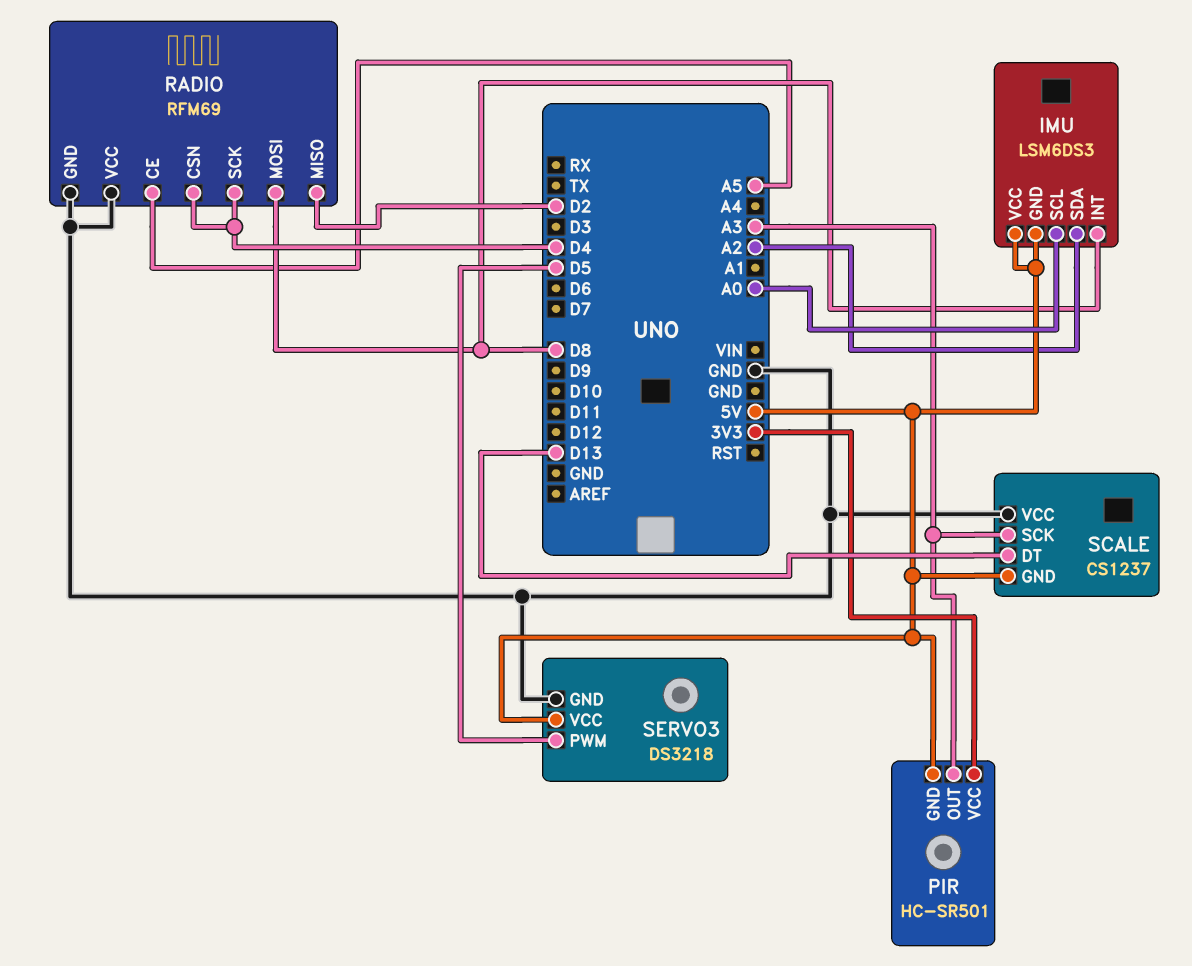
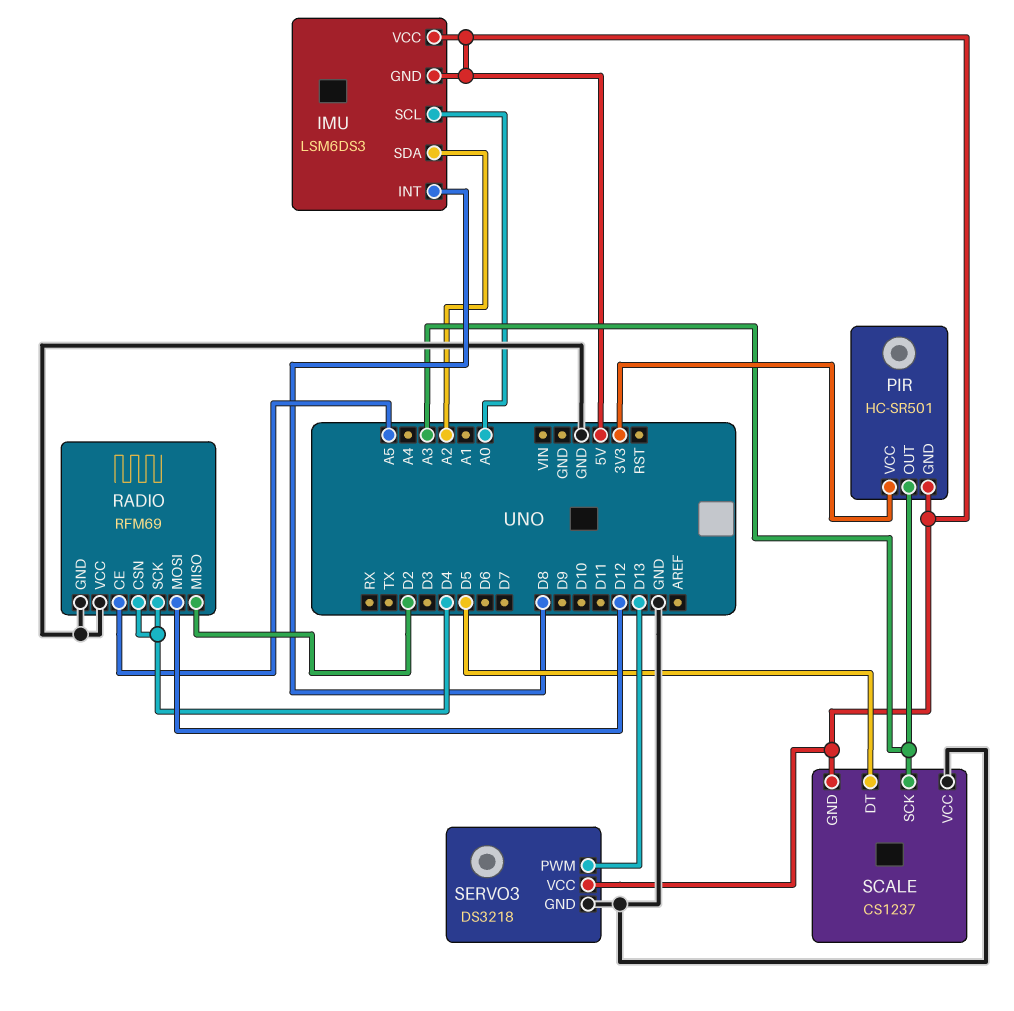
RADIO pin MOSI: D8 -> D12
SCALE pin DT: D13 -> D5
SERVO3 pin PWM: D5 -> D13

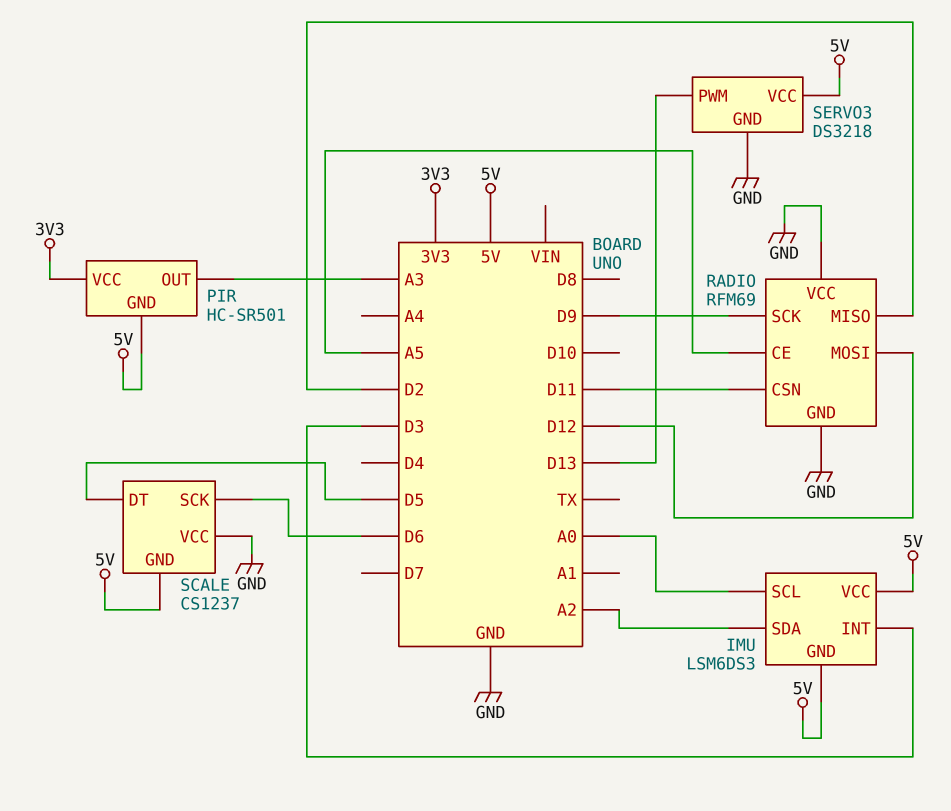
IMU pin INT: D8 -> D3
RADIO pin CSN: D4 -> D11
RADIO pin SCK: D4 -> D9
SCALE pin SCK: A3 -> D6

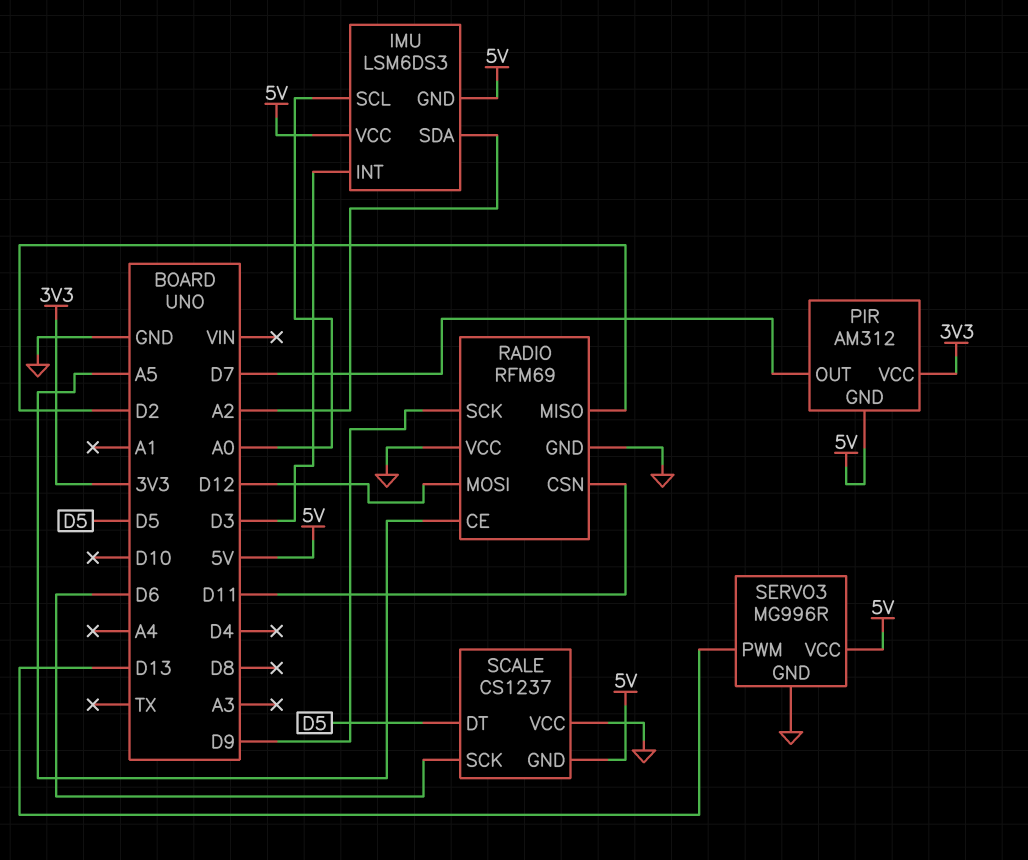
PIR: HC-SR501 -> AM312
PIR pin OUT: A3 -> D7
SERVO3: DS3218 -> MG996R

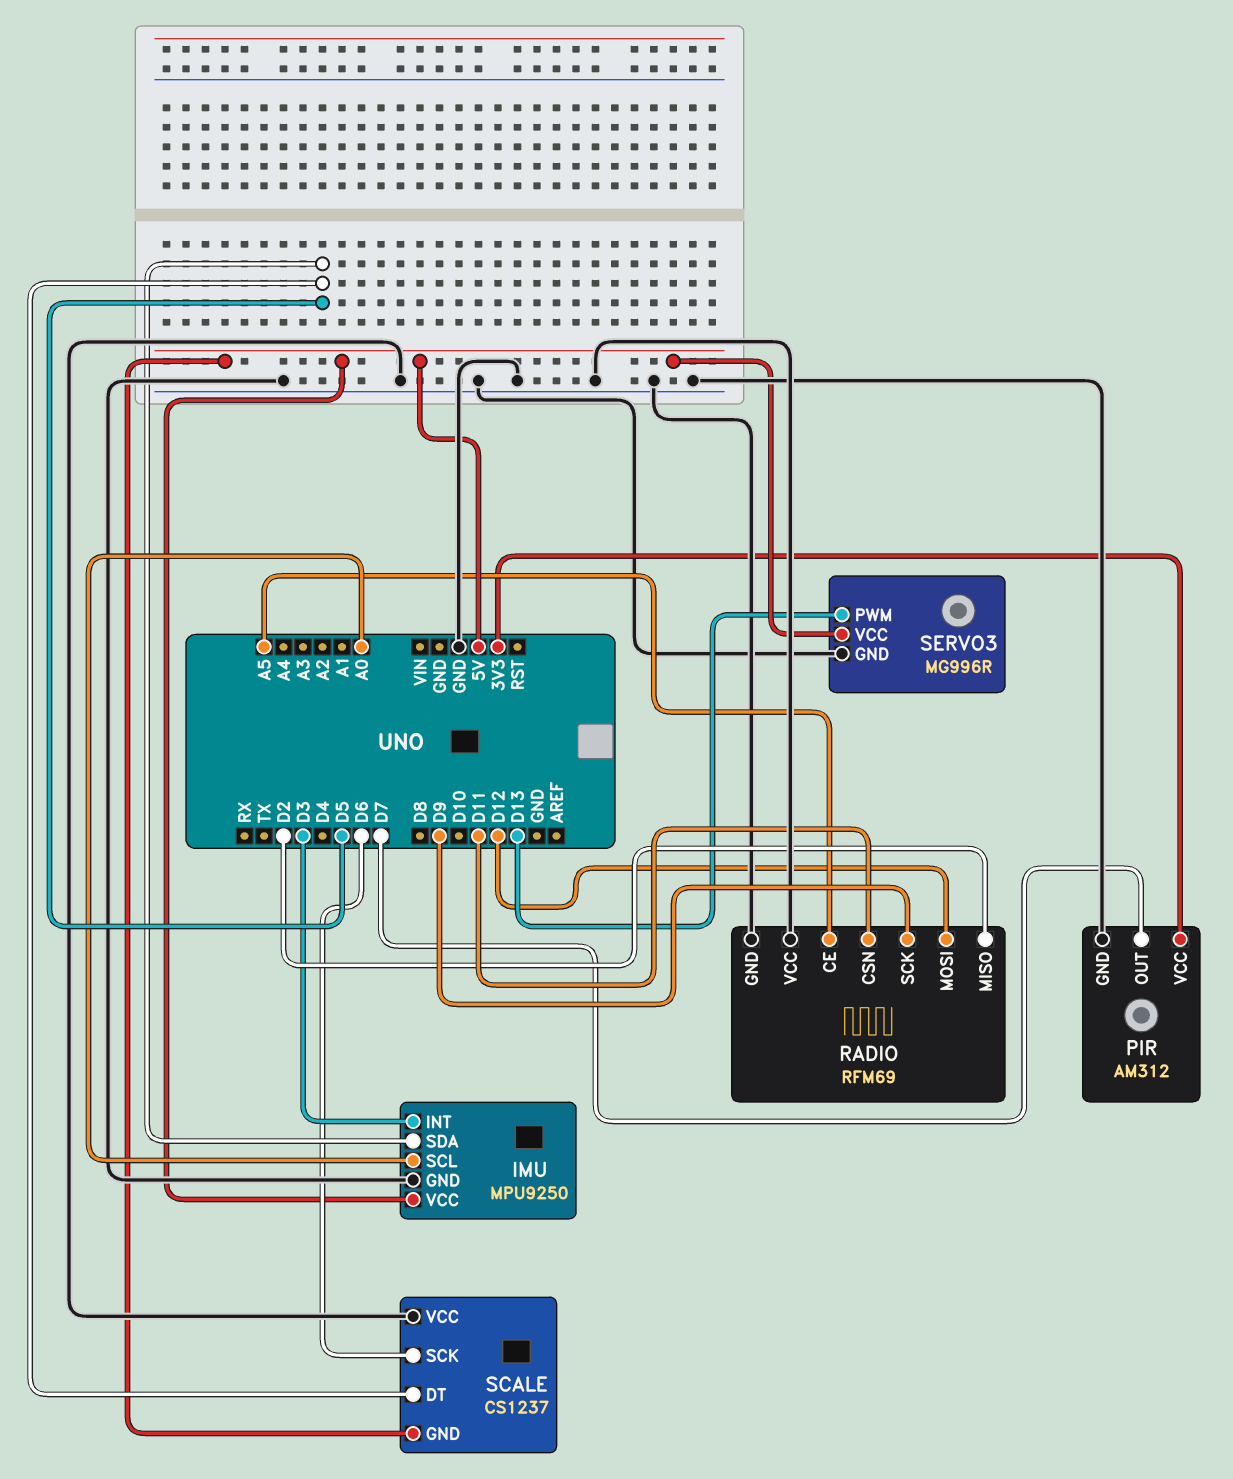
IMU: LSM6DS3 -> MPU9250
IMU pin GND: 5V -> GND
IMU pin SDA: A2 -> D5
PIR pin GND: 5V -> GND

